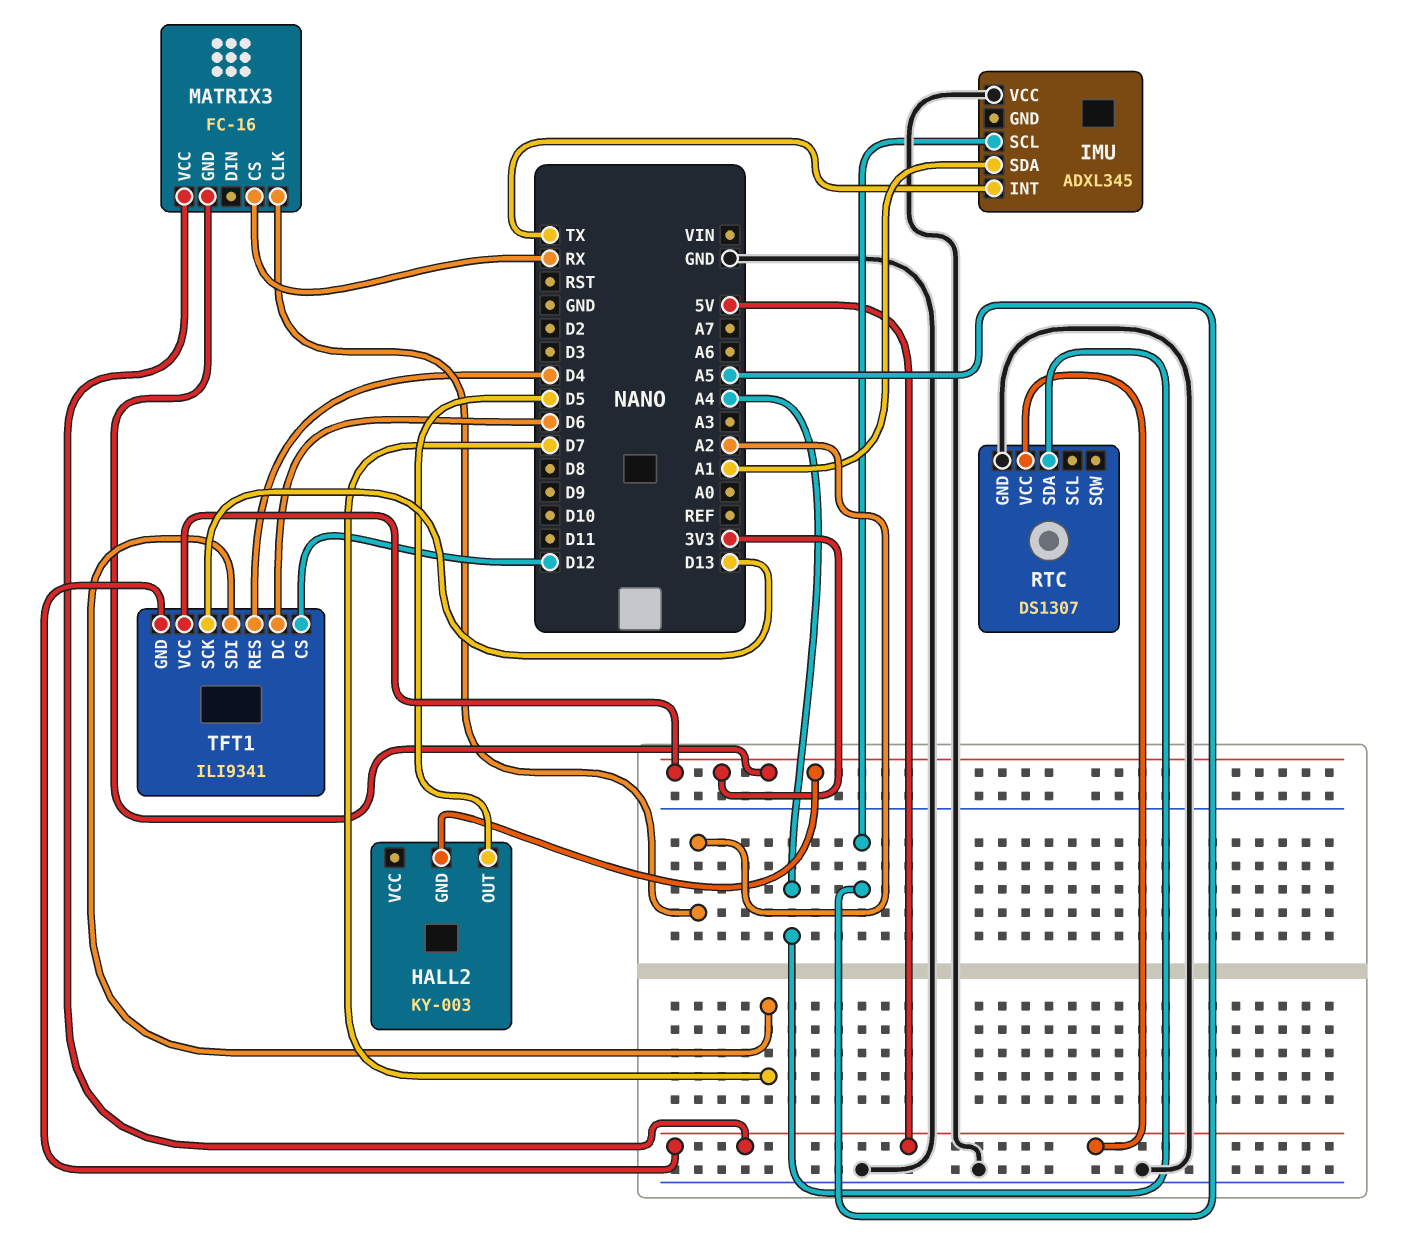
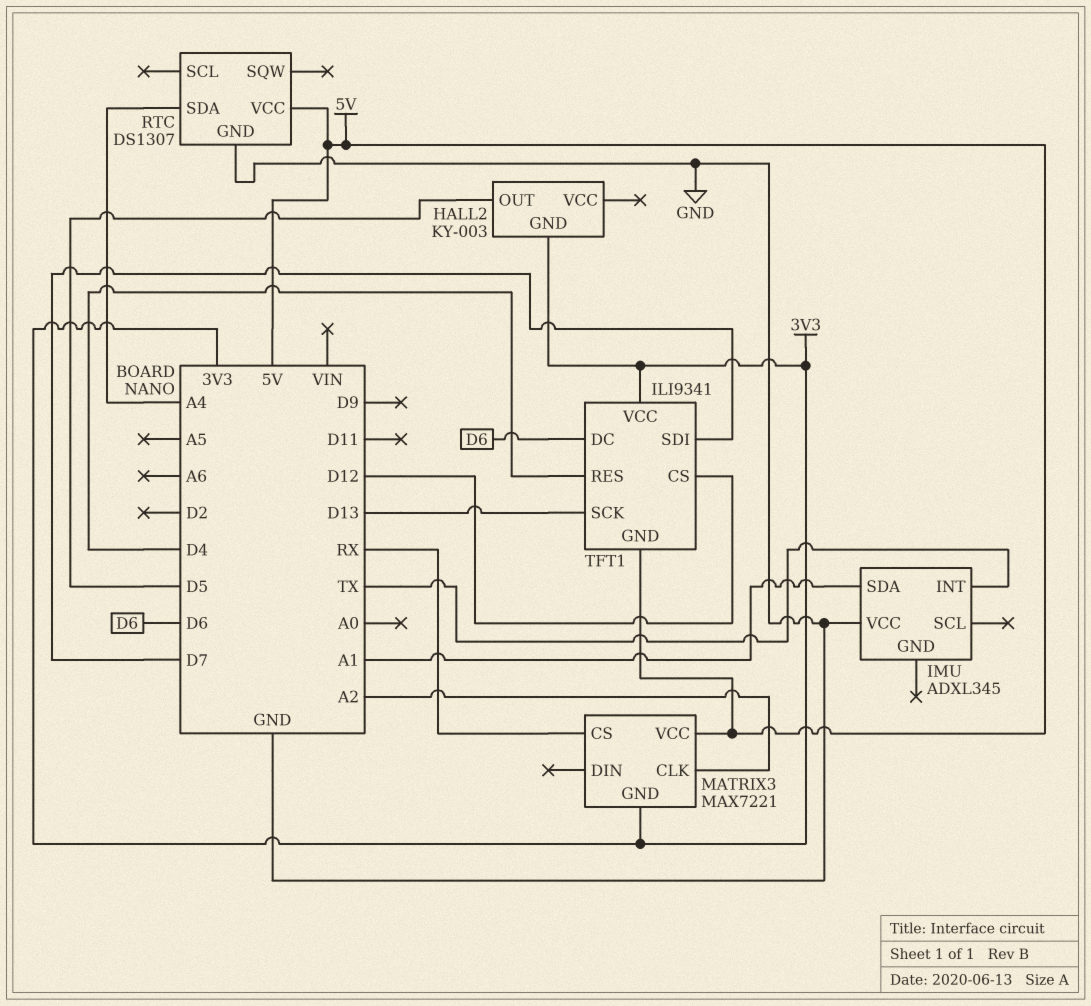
IMU pin SCL: A5 -> none
MATRIX3: FC-16 -> MAX7221

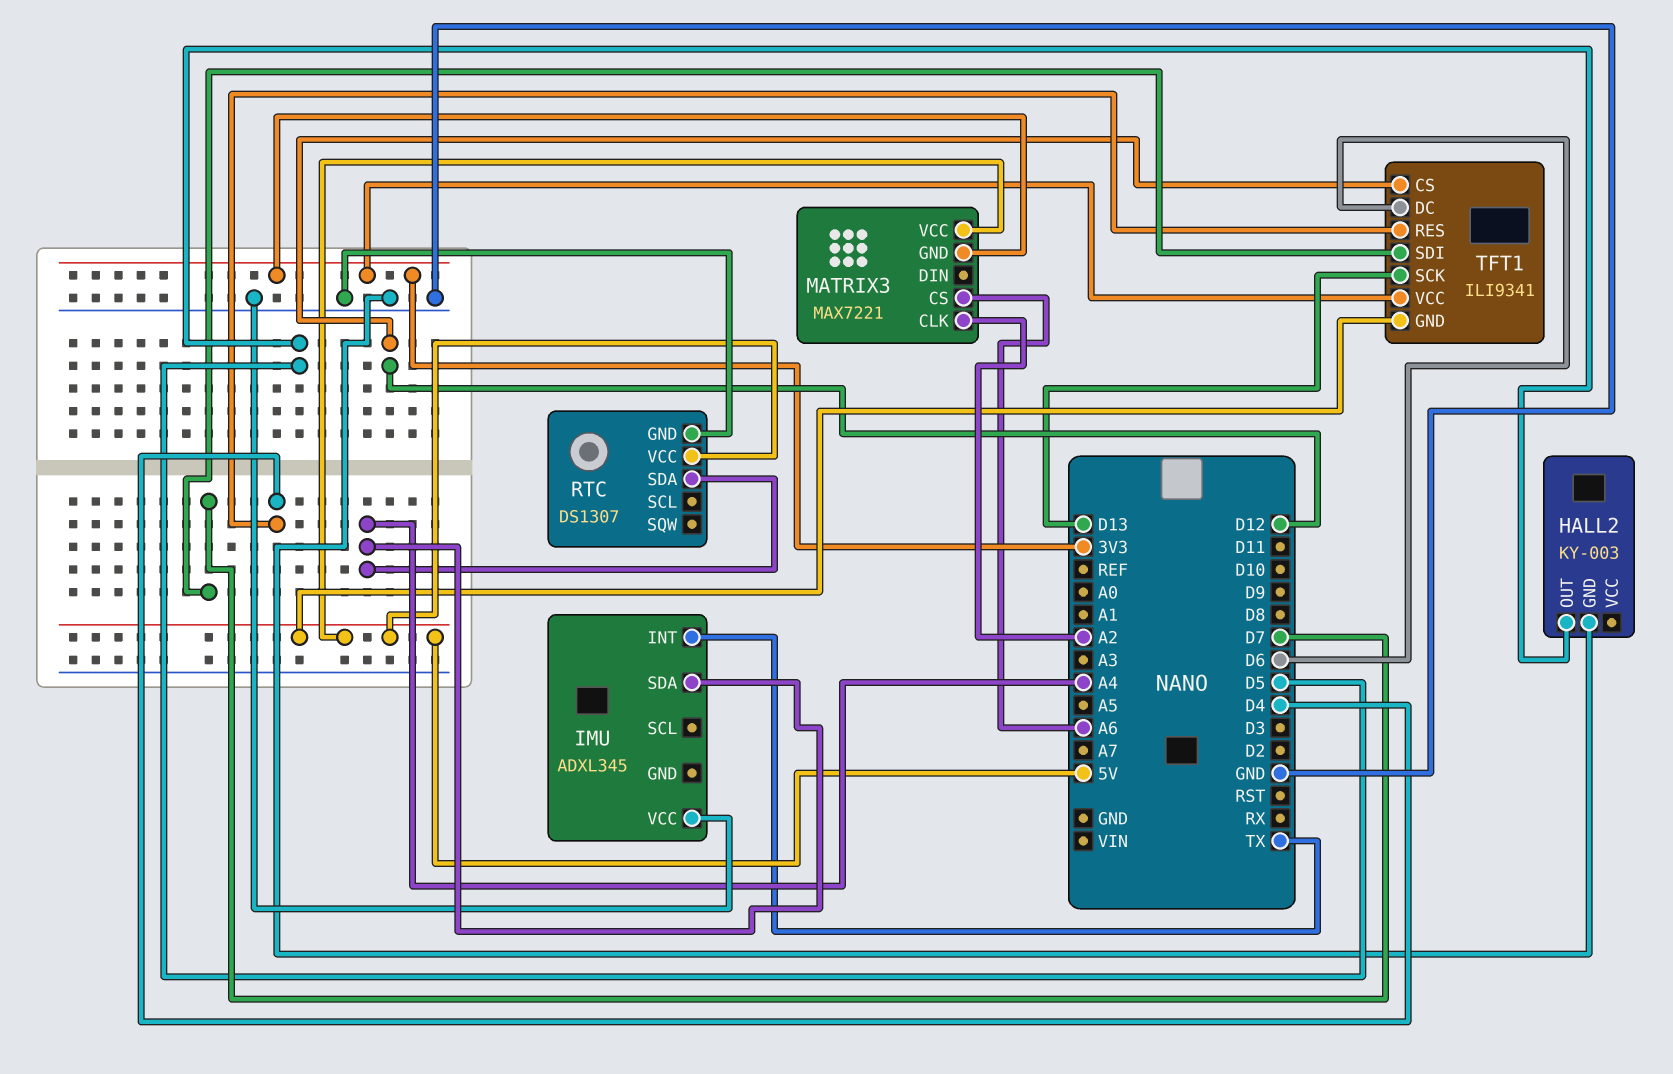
HALL2 pin GND: 3V3 -> GND
IMU pin SDA: A1 -> A4
MATRIX3 pin CS: RX -> A6

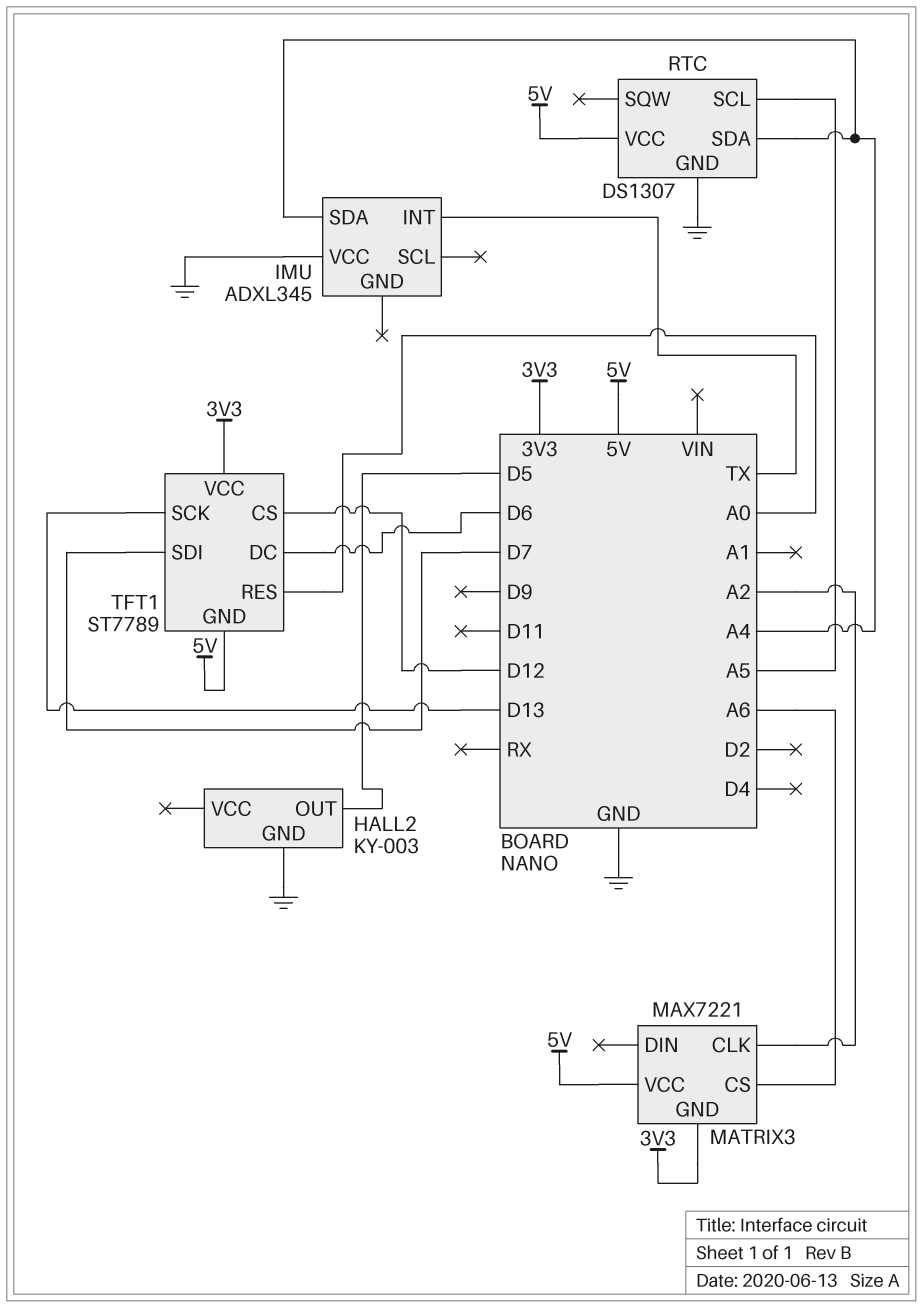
RTC pin SCL: none -> A5
TFT1: ILI9341 -> ST7789
TFT1 pin RES: D4 -> A0

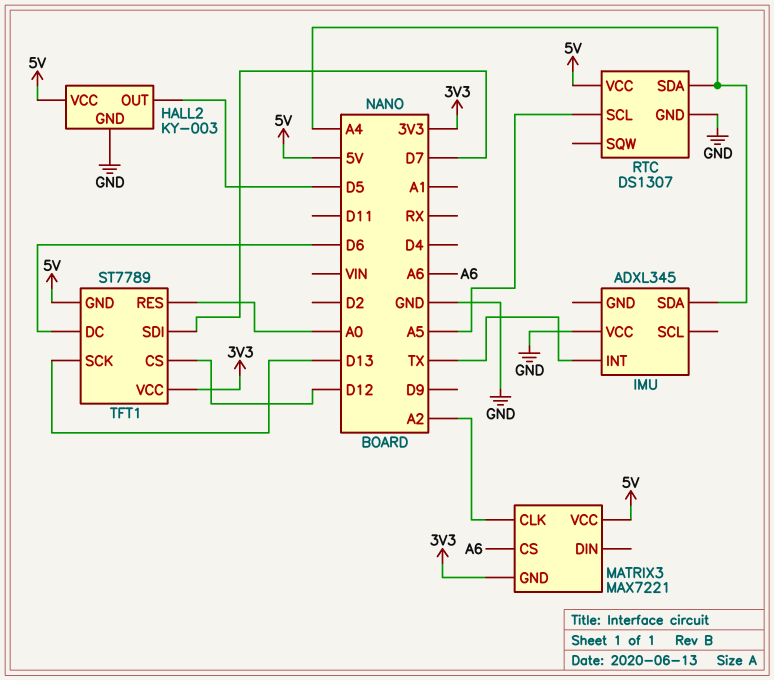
HALL2 pin VCC: none -> 5V

